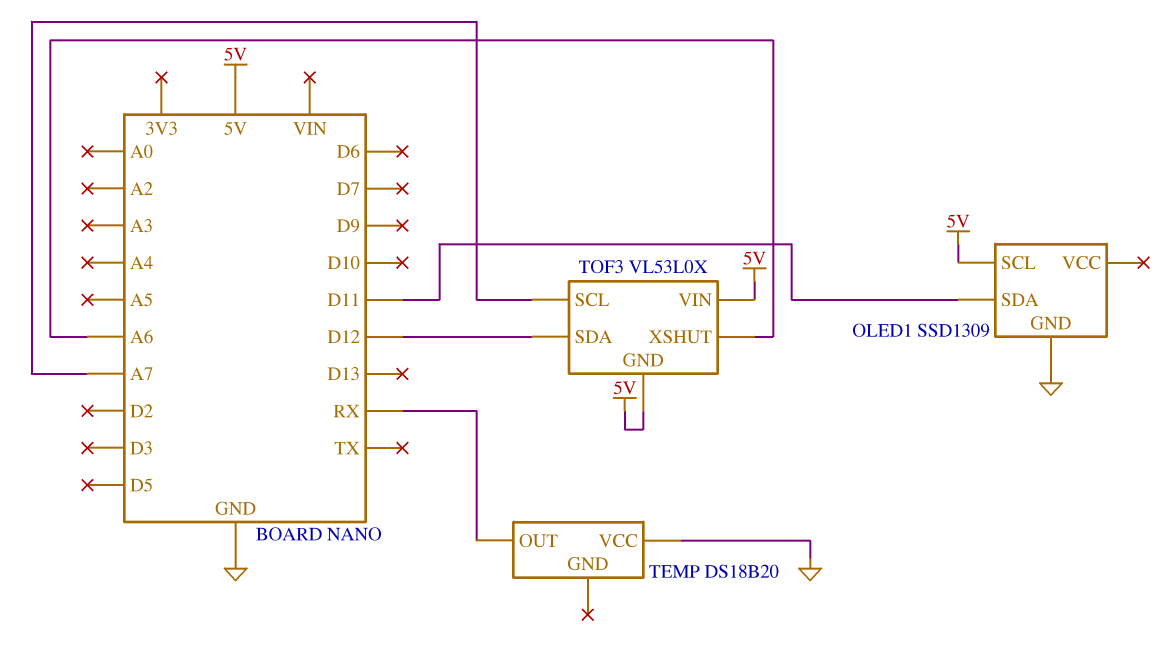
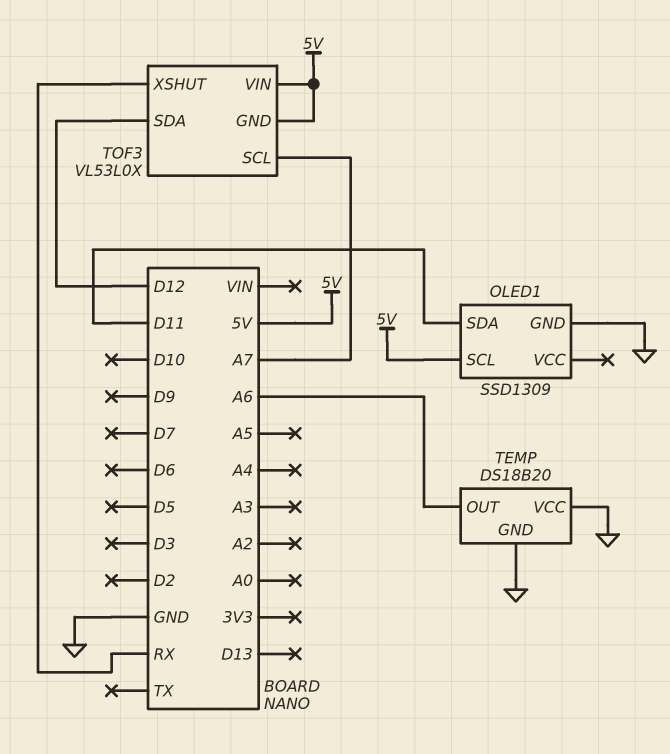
TEMP pin GND: none -> GND
TEMP pin OUT: RX -> A6
TOF3 pin XSHUT: A6 -> RX

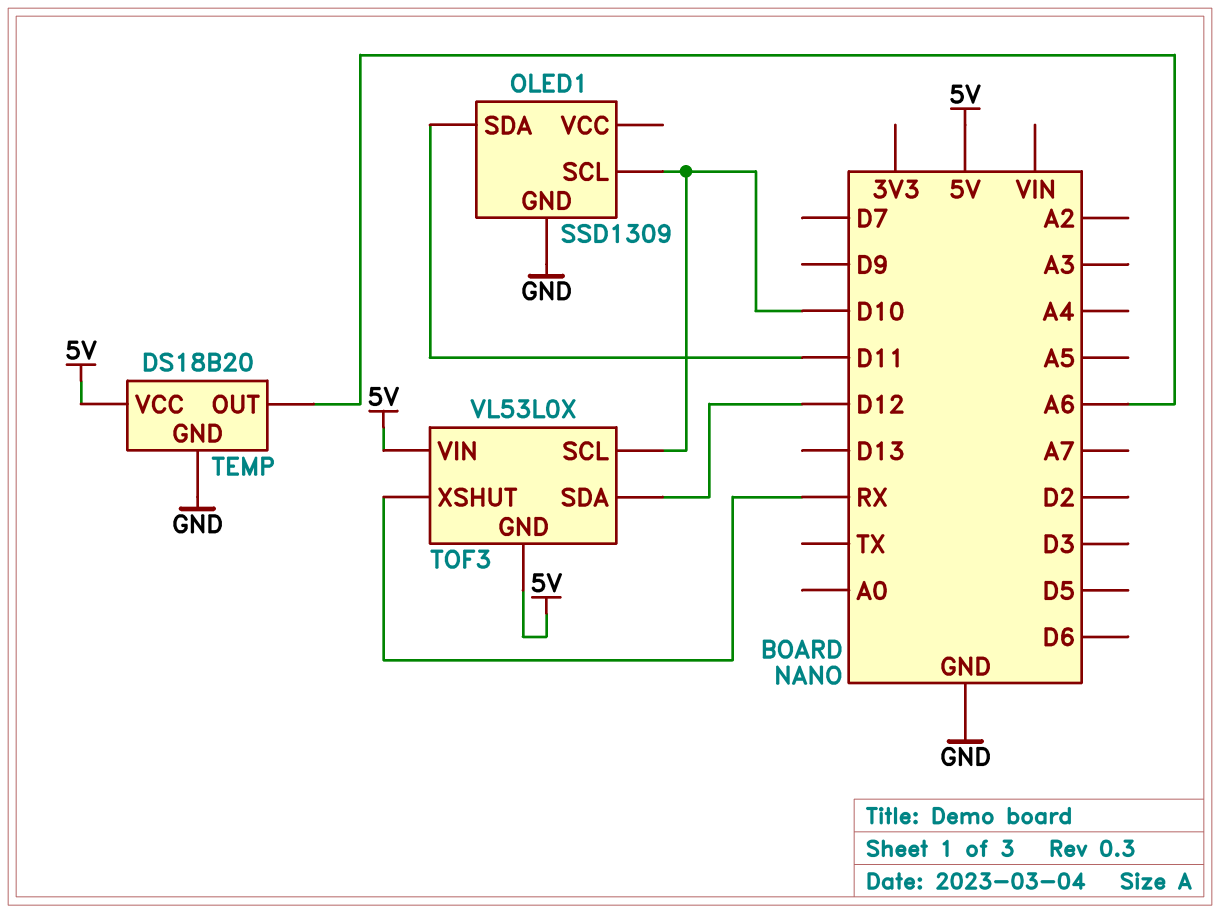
OLED1 pin SCL: 5V -> D10
TEMP pin VCC: GND -> 5V
TOF3 pin SCL: A7 -> D10

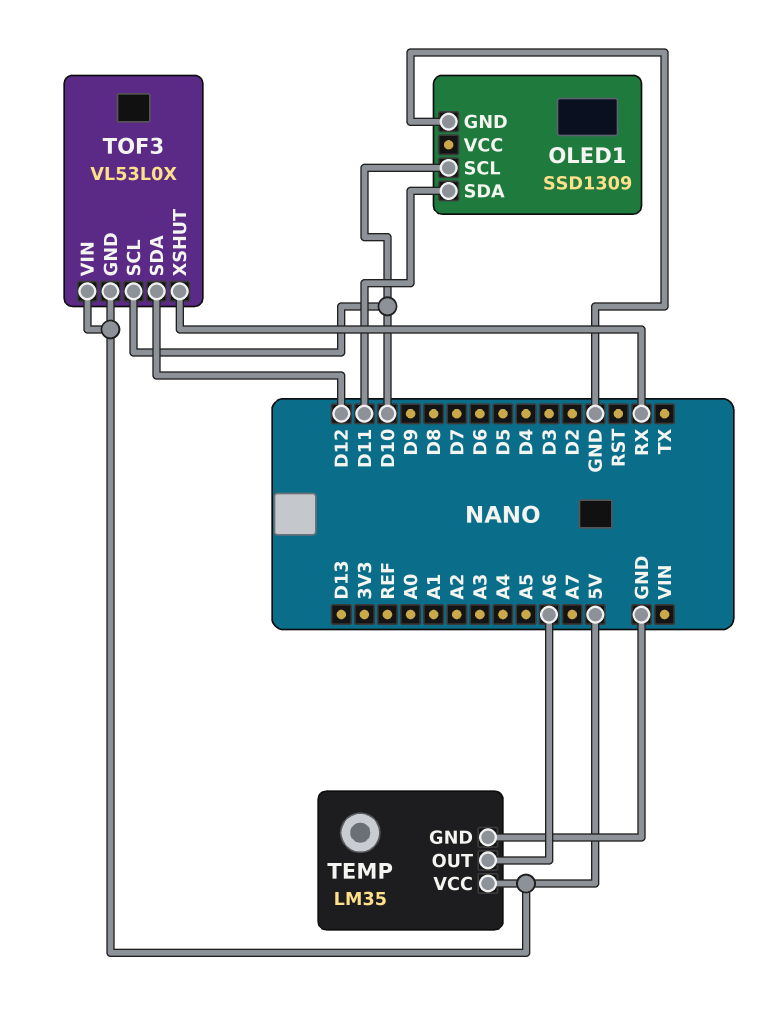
TEMP: DS18B20 -> LM35

